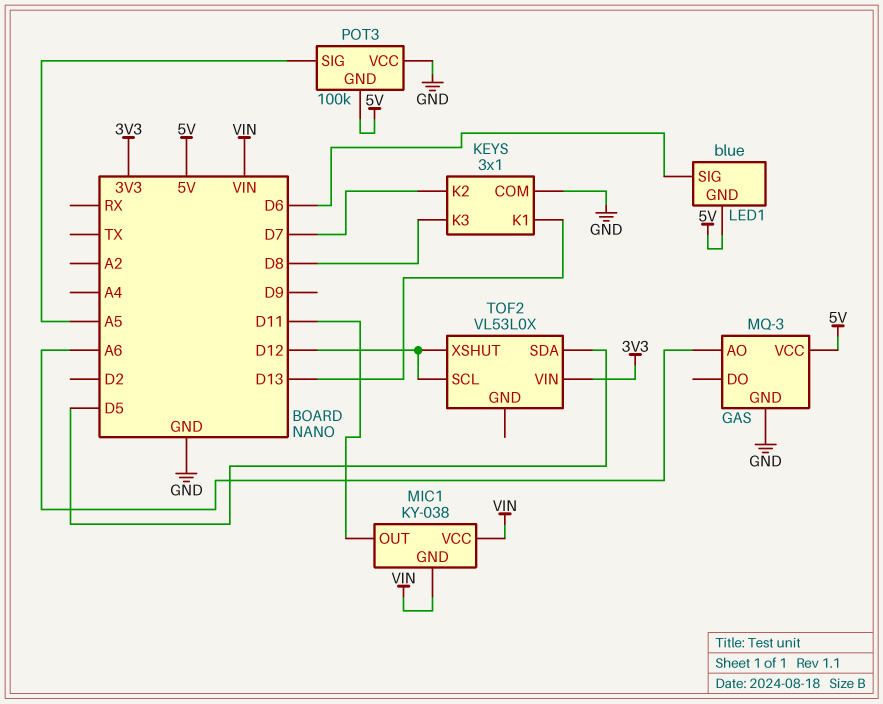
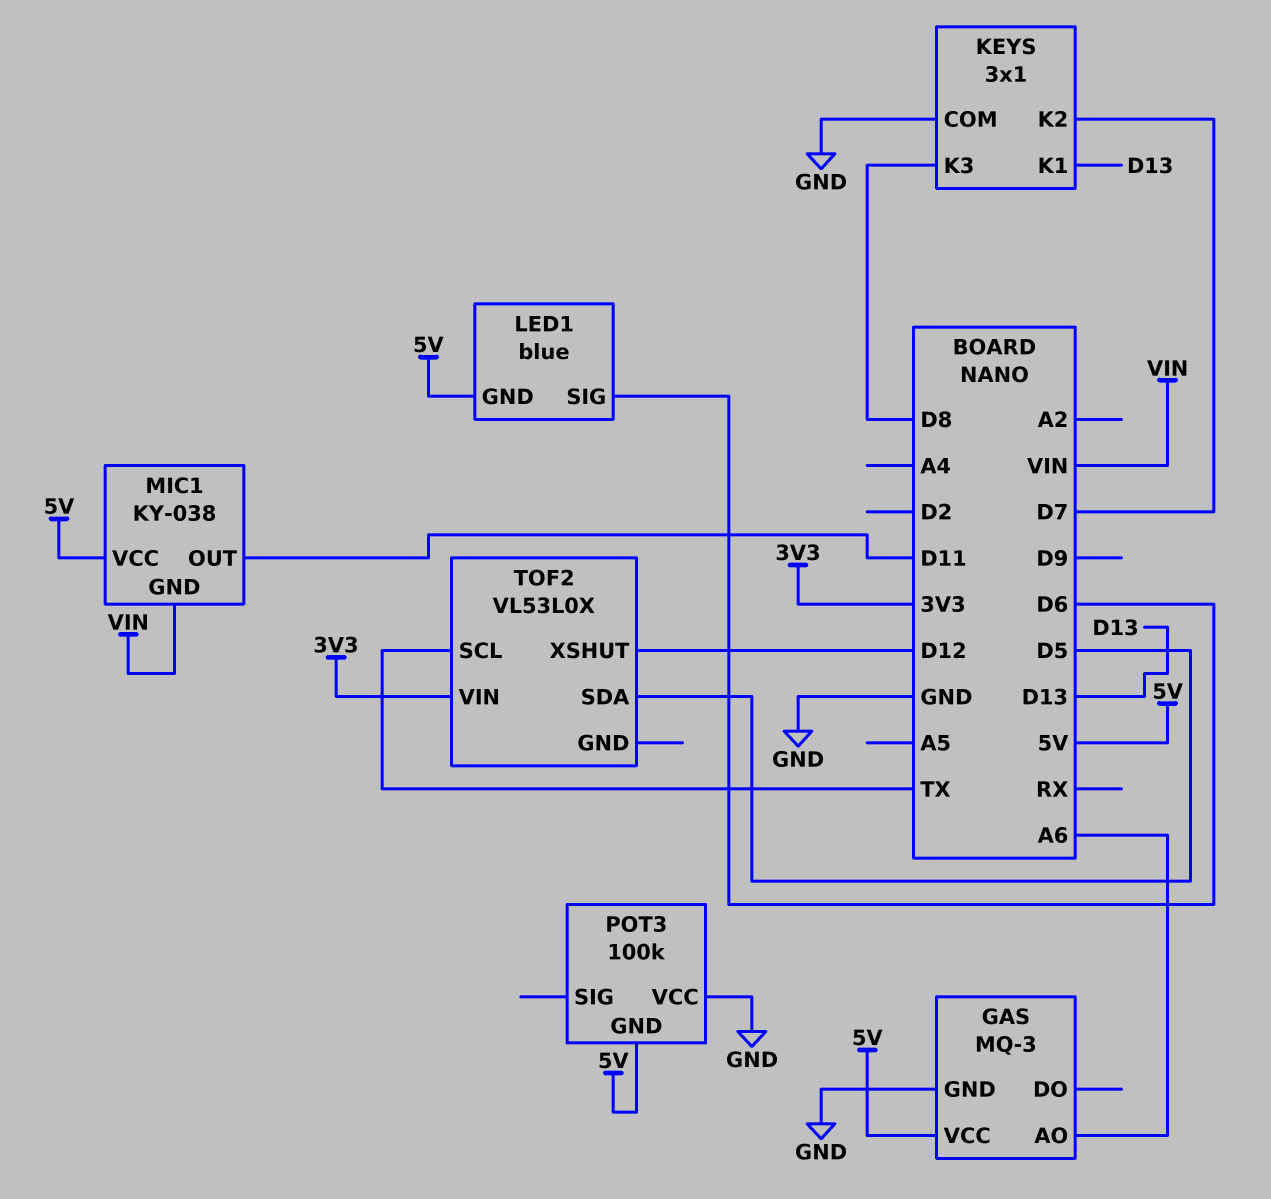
MIC1 pin VCC: VIN -> 5V
POT3 pin SIG: A5 -> none
TOF2 pin SCL: D12 -> TX

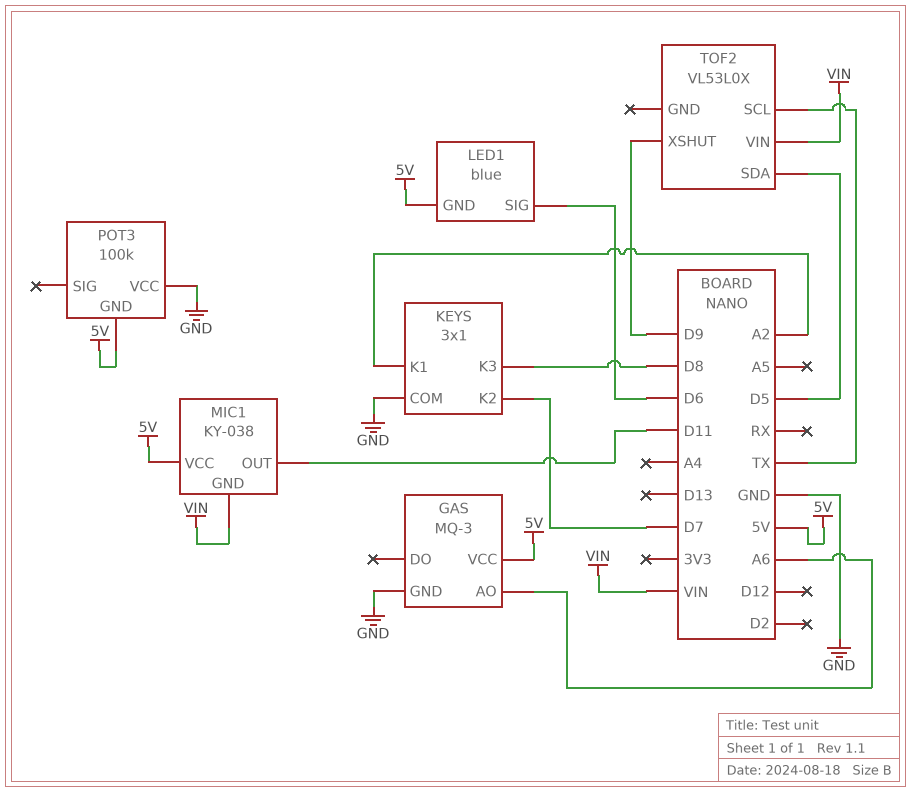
KEYS pin K1: D13 -> A2
TOF2 pin VIN: 3V3 -> VIN
TOF2 pin XSHUT: D12 -> D9

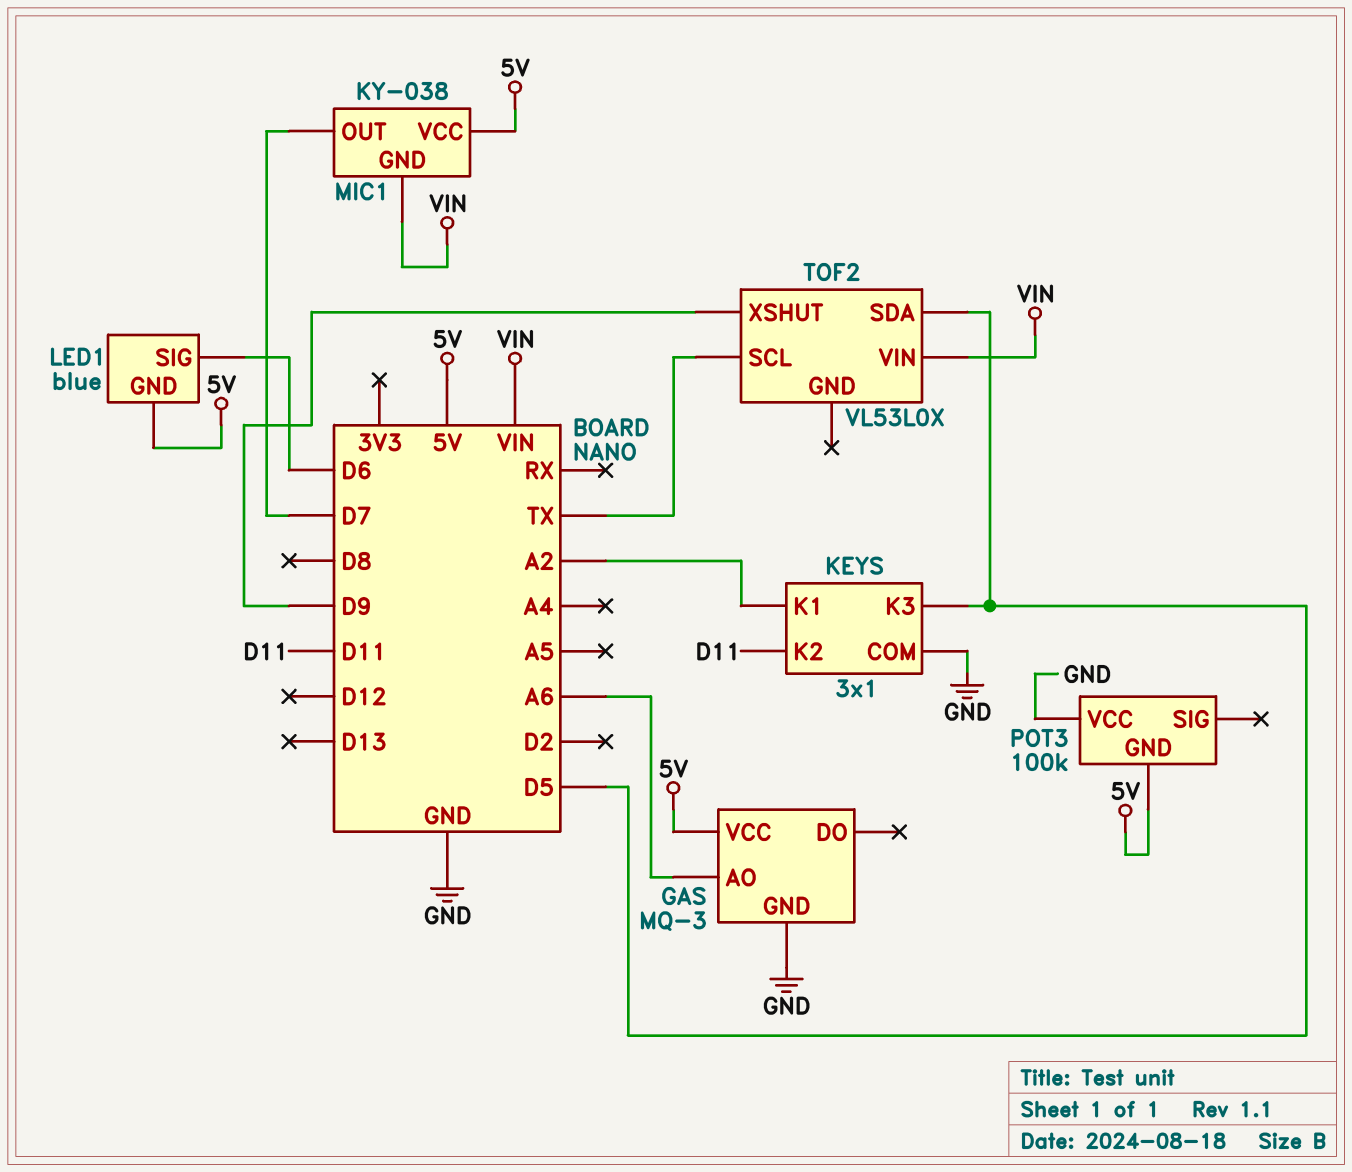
KEYS pin K2: D7 -> D11
KEYS pin K3: D8 -> D5
MIC1 pin OUT: D11 -> D7

